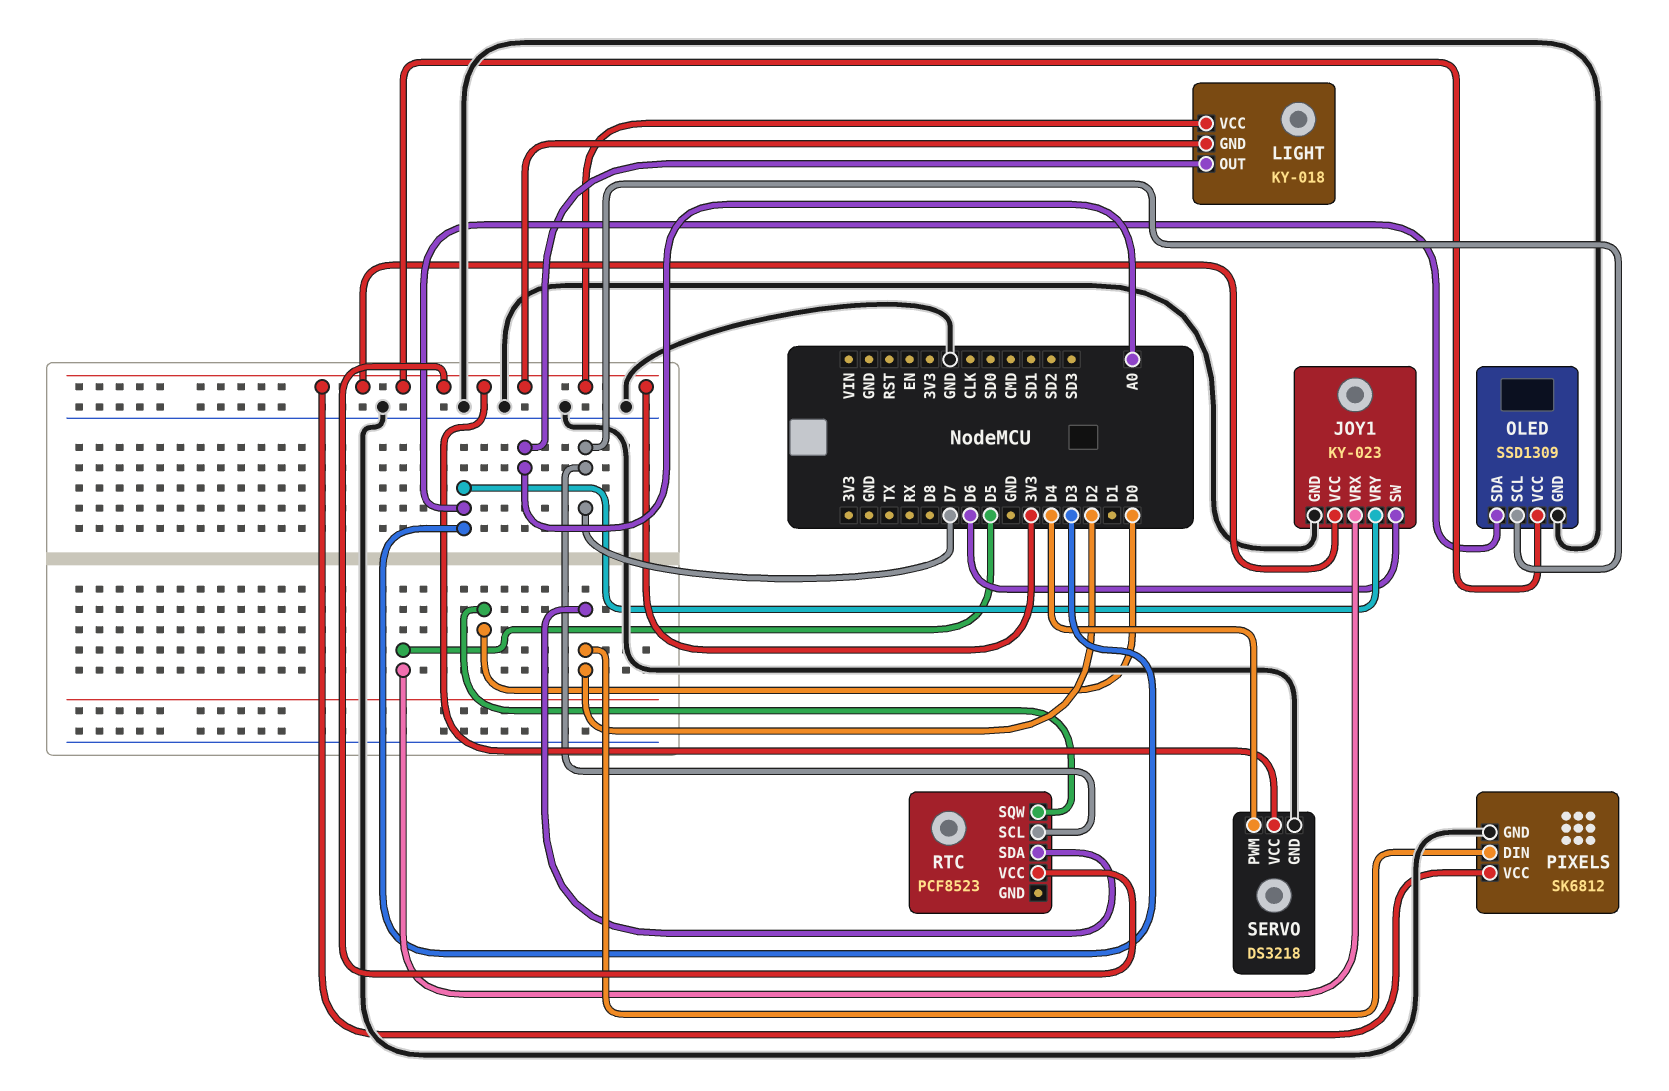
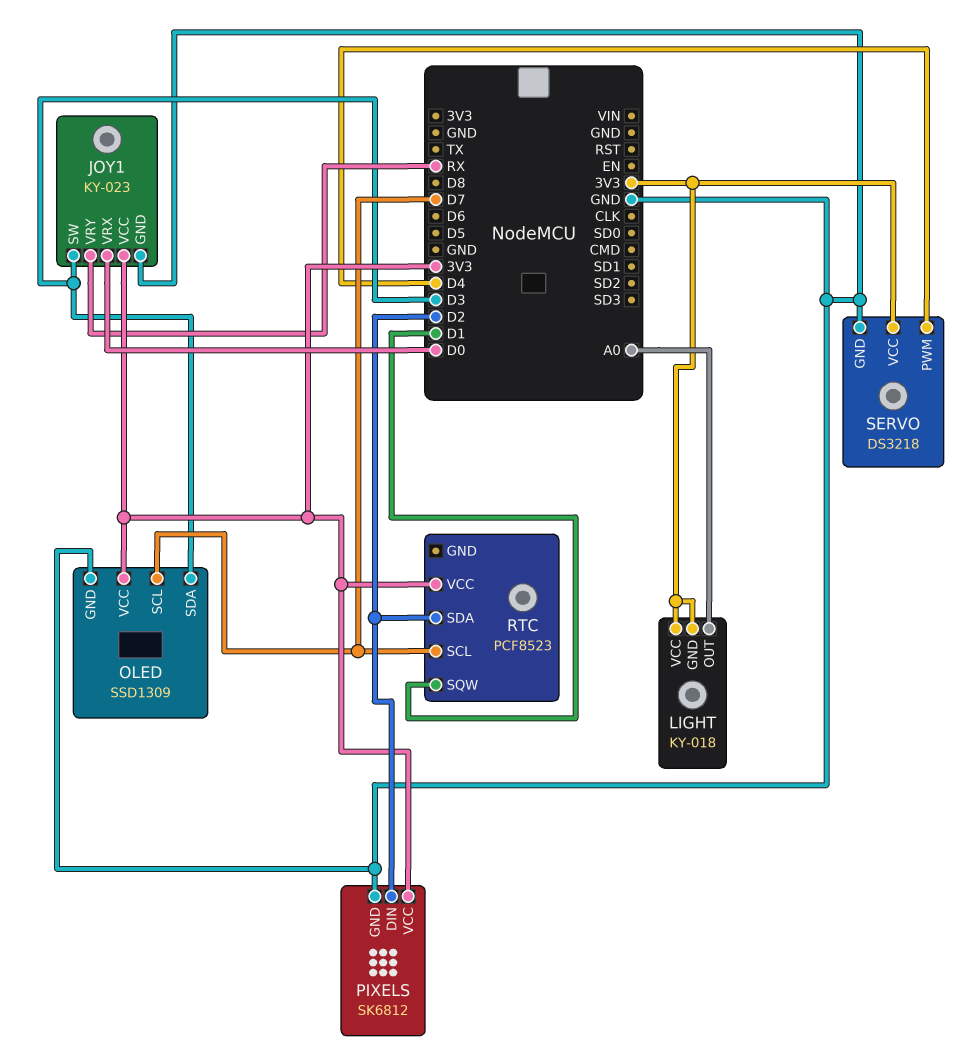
JOY1 pin SW: D6 -> D3
JOY1 pin VRX: D5 -> D0
JOY1 pin VRY: D3 -> RX
RTC pin SQW: D0 -> D1

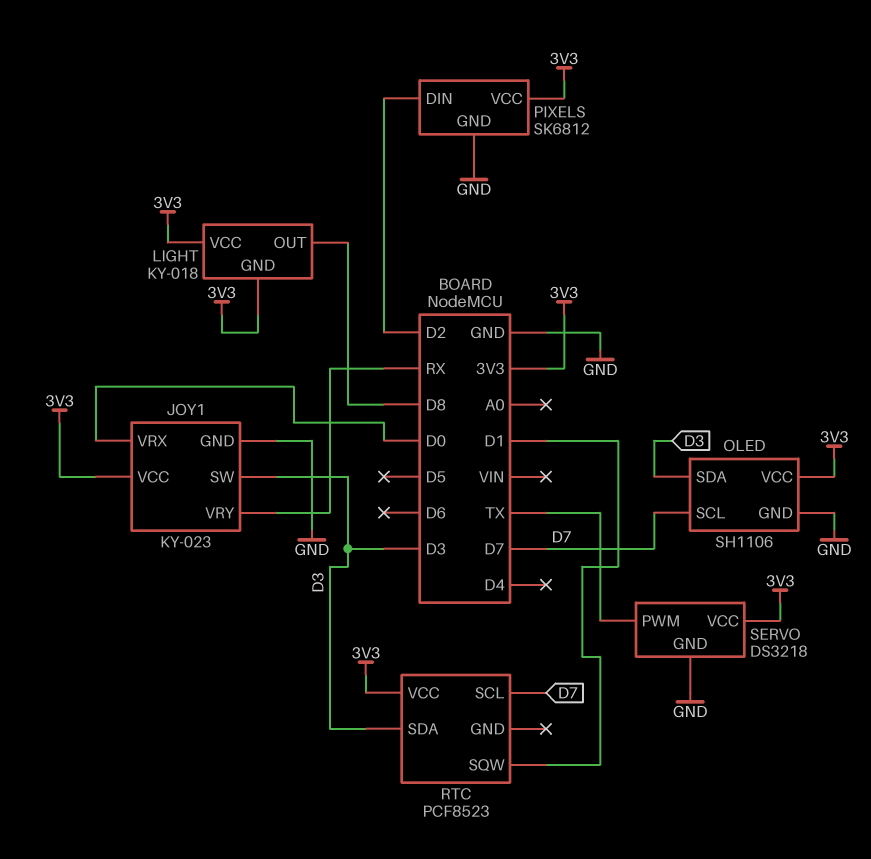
LIGHT pin OUT: A0 -> D8
OLED: SSD1309 -> SH1106
RTC pin SDA: D2 -> D3
SERVO pin PWM: D4 -> TX

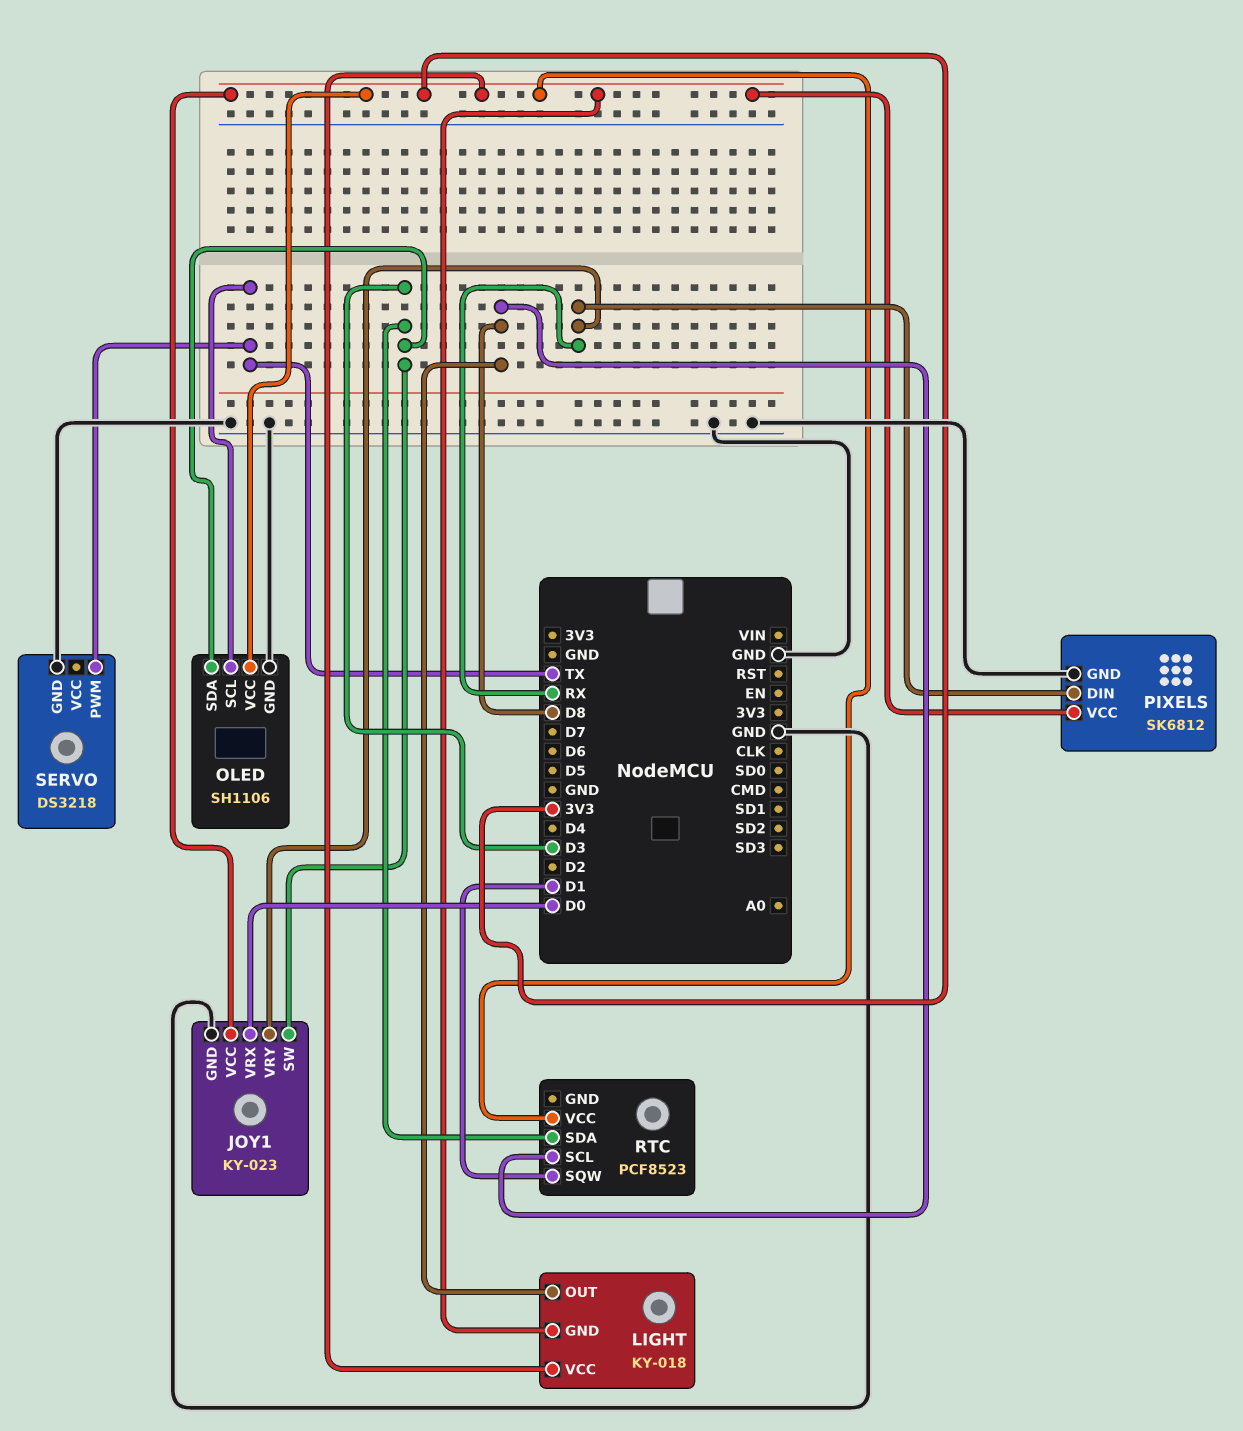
OLED pin SCL: D7 -> TX
PIXELS pin DIN: D2 -> RX
RTC pin SCL: D7 -> D8
SERVO pin VCC: 3V3 -> none

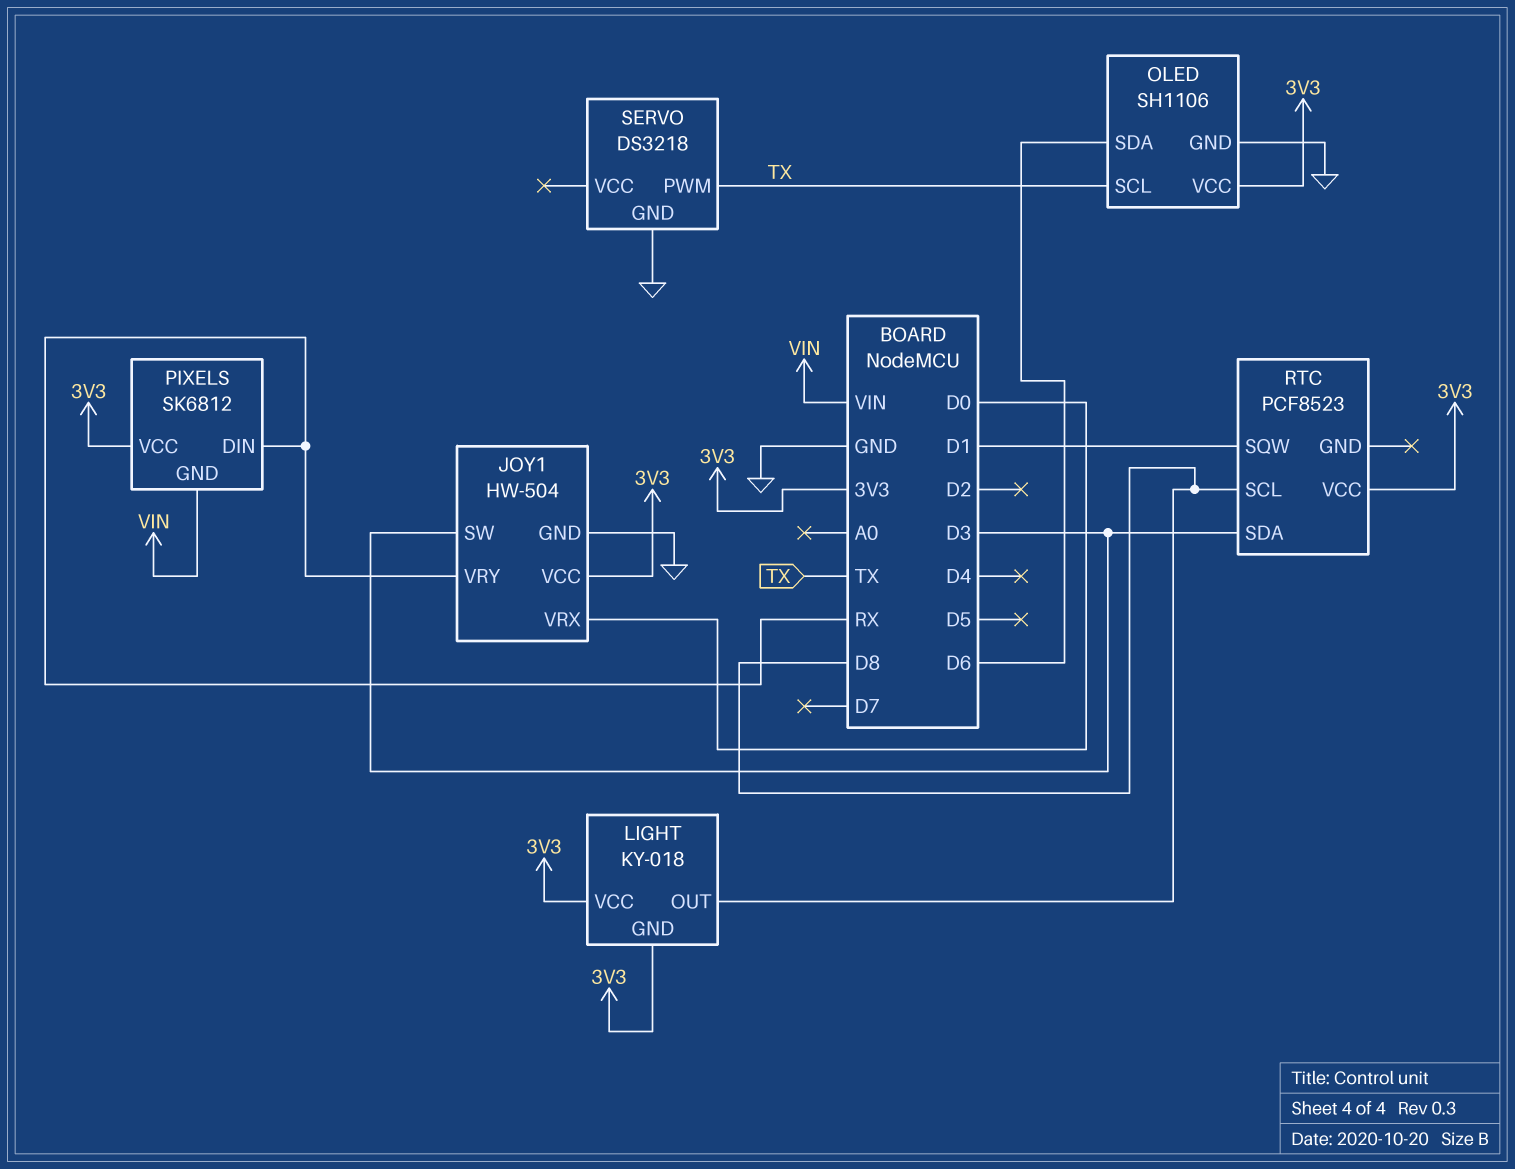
JOY1: KY-023 -> HW-504
OLED pin SDA: D3 -> D6
PIXELS pin GND: GND -> VIN

